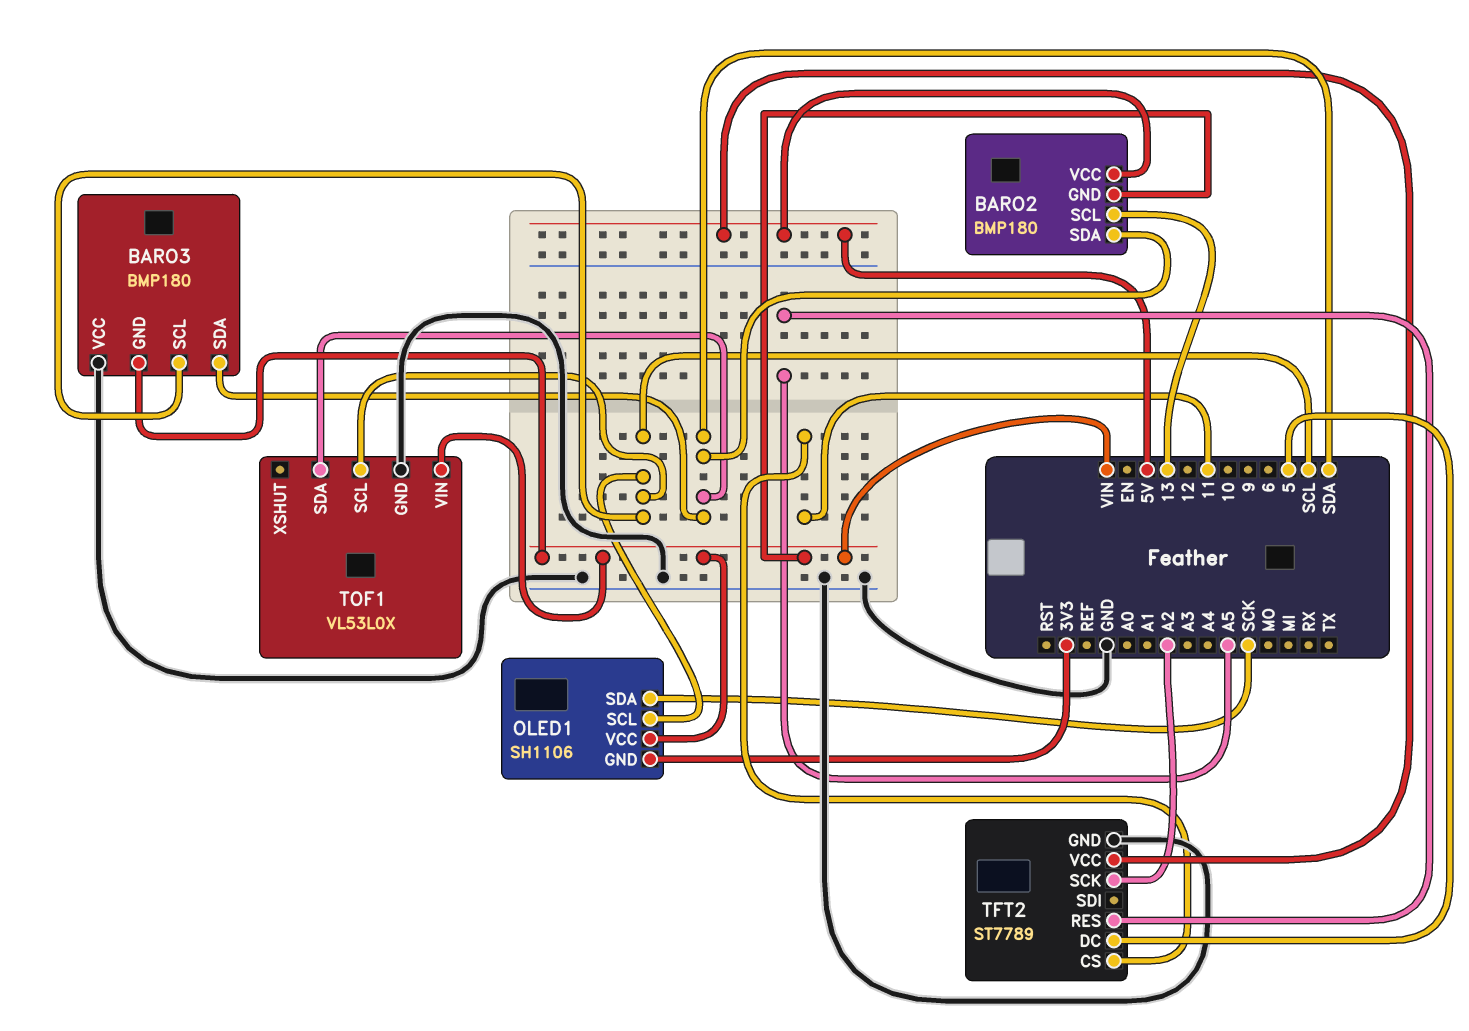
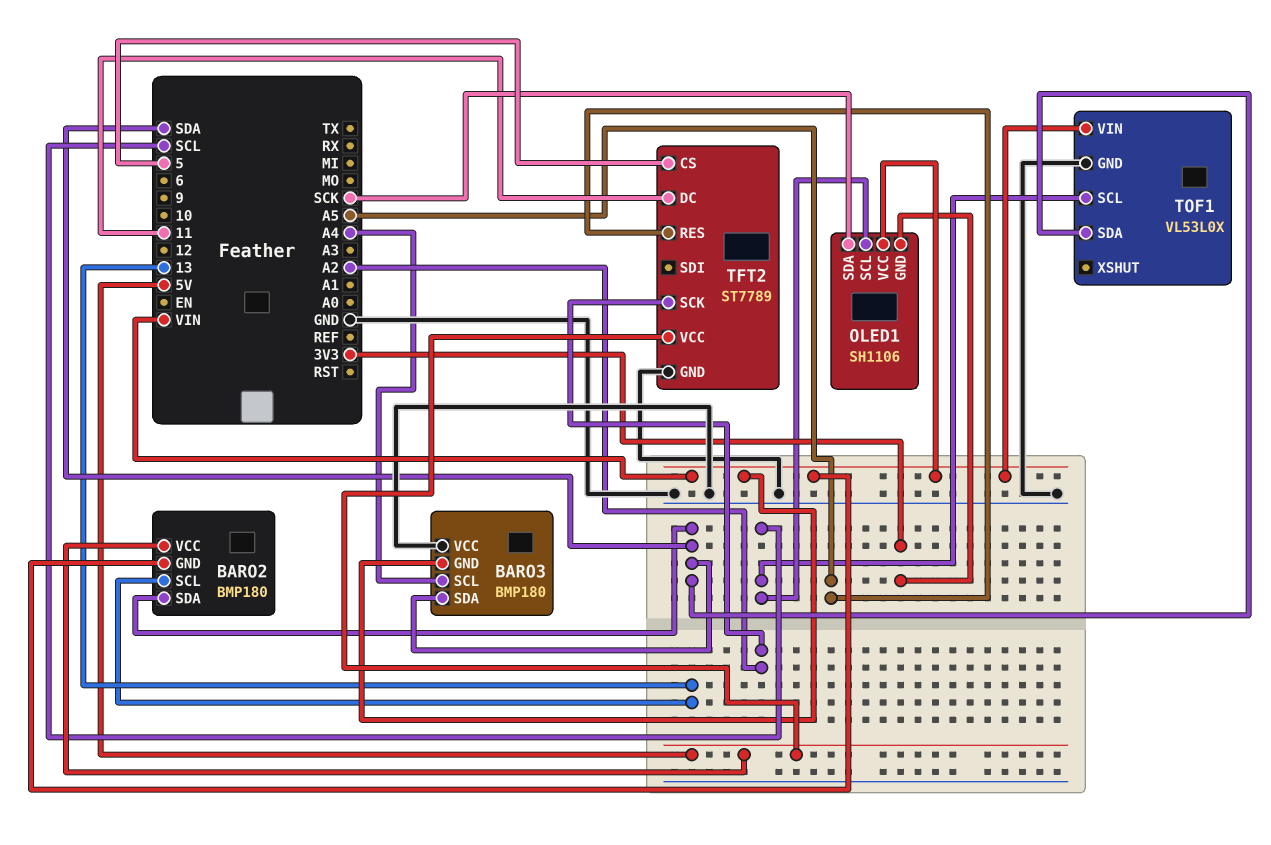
BARO3 pin SCL: SCL -> A4
TFT2 pin CS: 11 -> 5
TFT2 pin DC: 5 -> 11

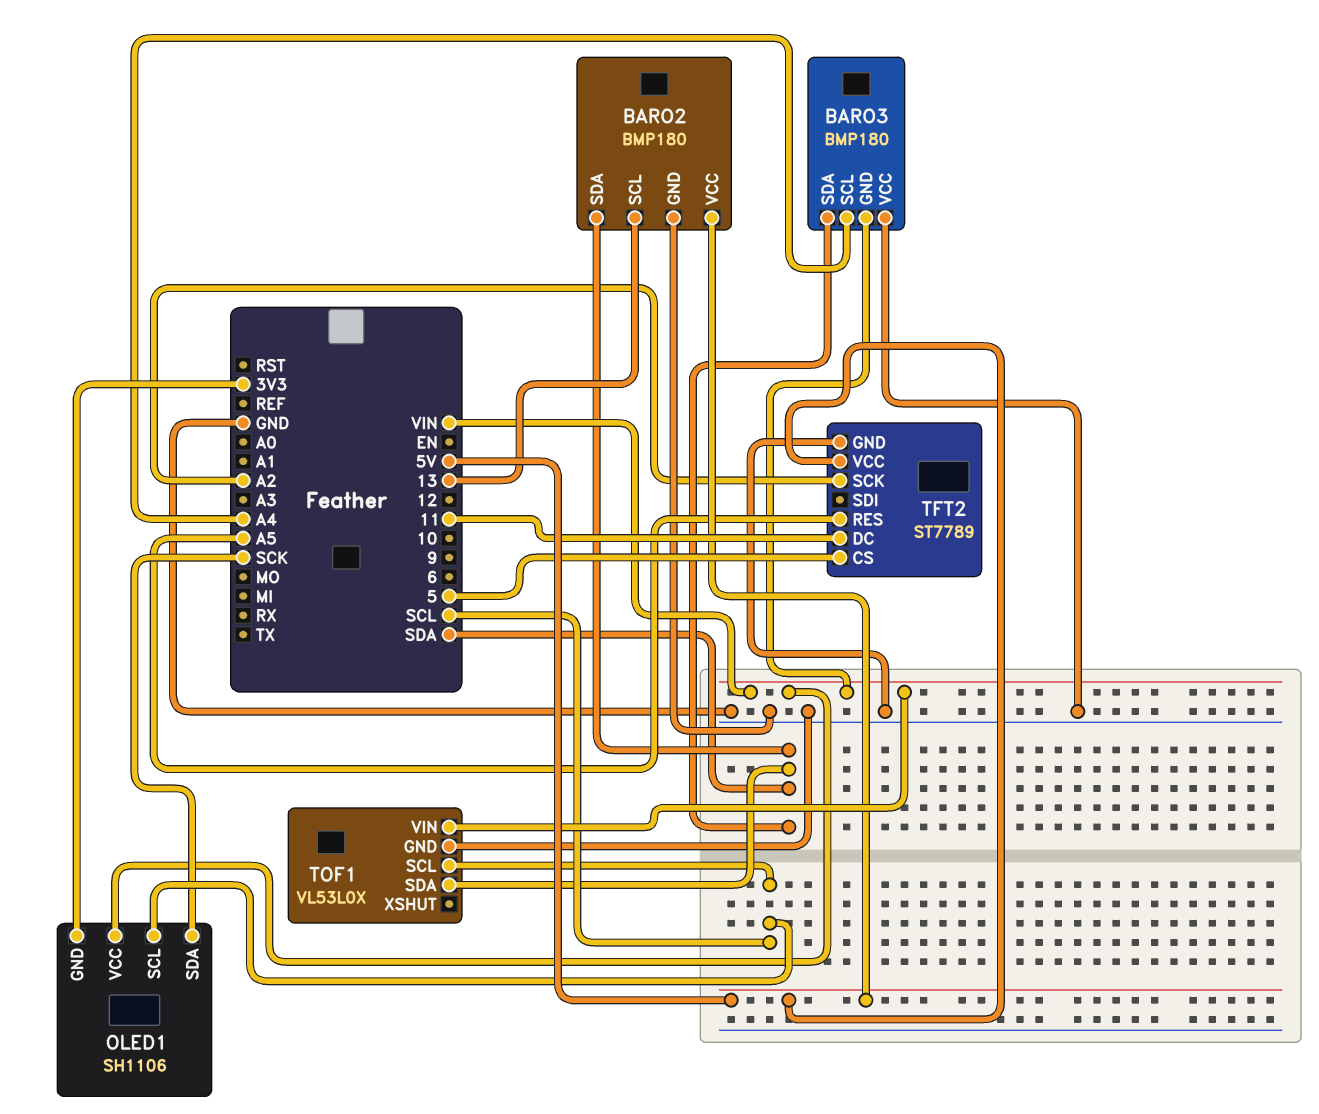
BARO2 pin GND: VIN -> GND

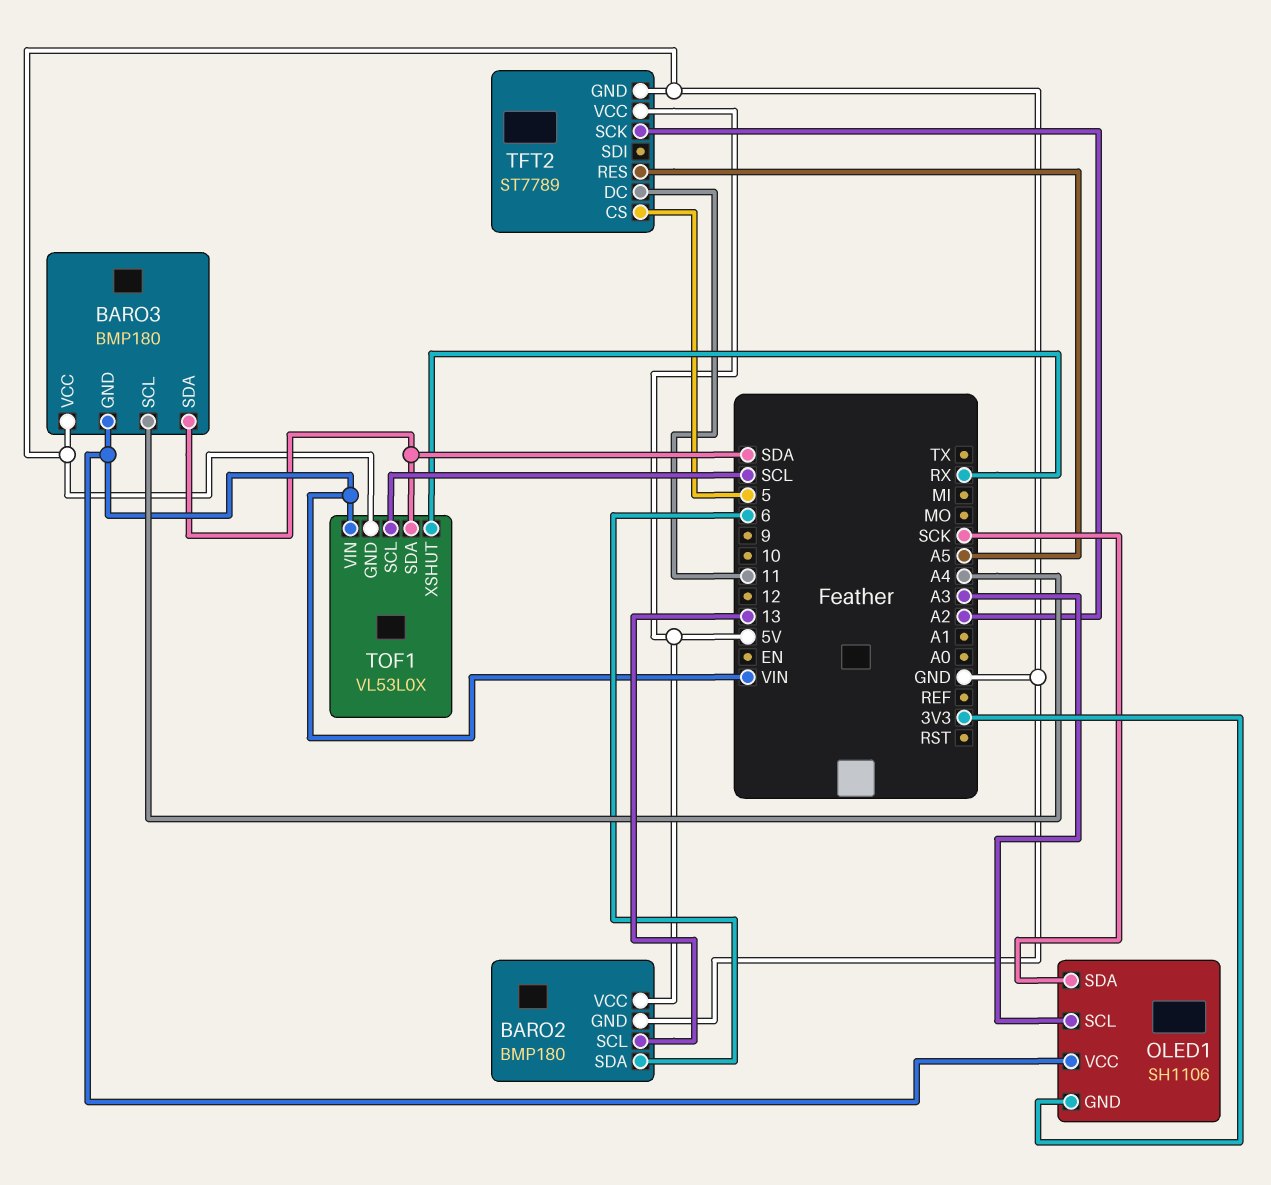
BARO2 pin SDA: SDA -> 6
OLED1 pin SCL: SCL -> A3
TOF1 pin XSHUT: none -> RX

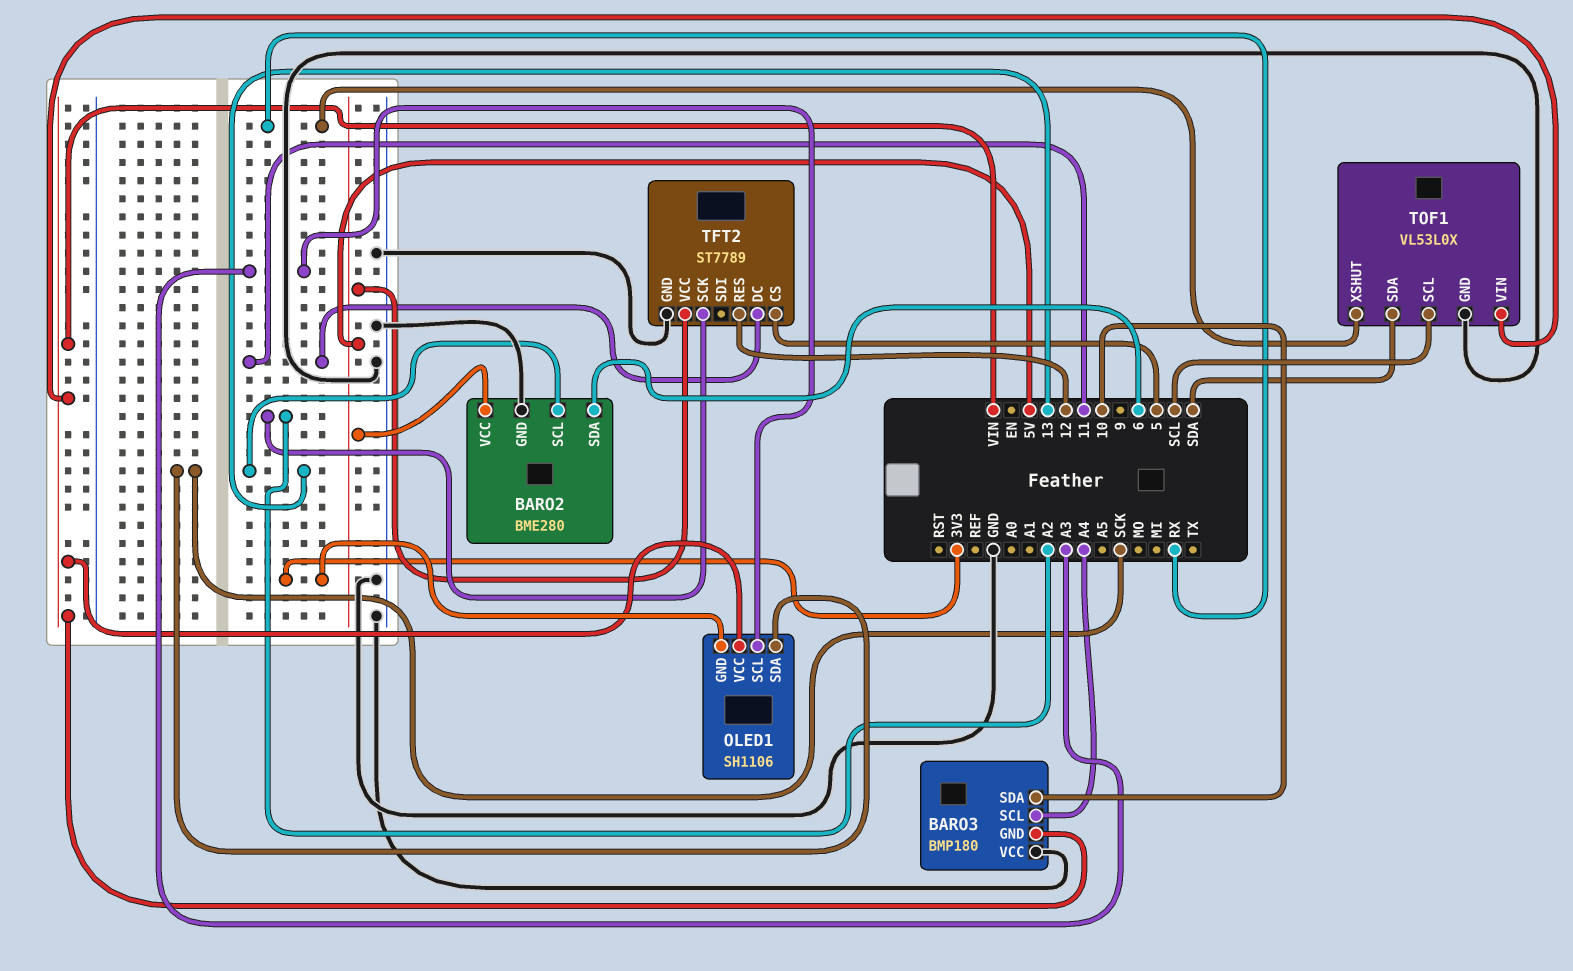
BARO2: BMP180 -> BME280
BARO3 pin SDA: SDA -> 10
TFT2 pin RES: A5 -> 12

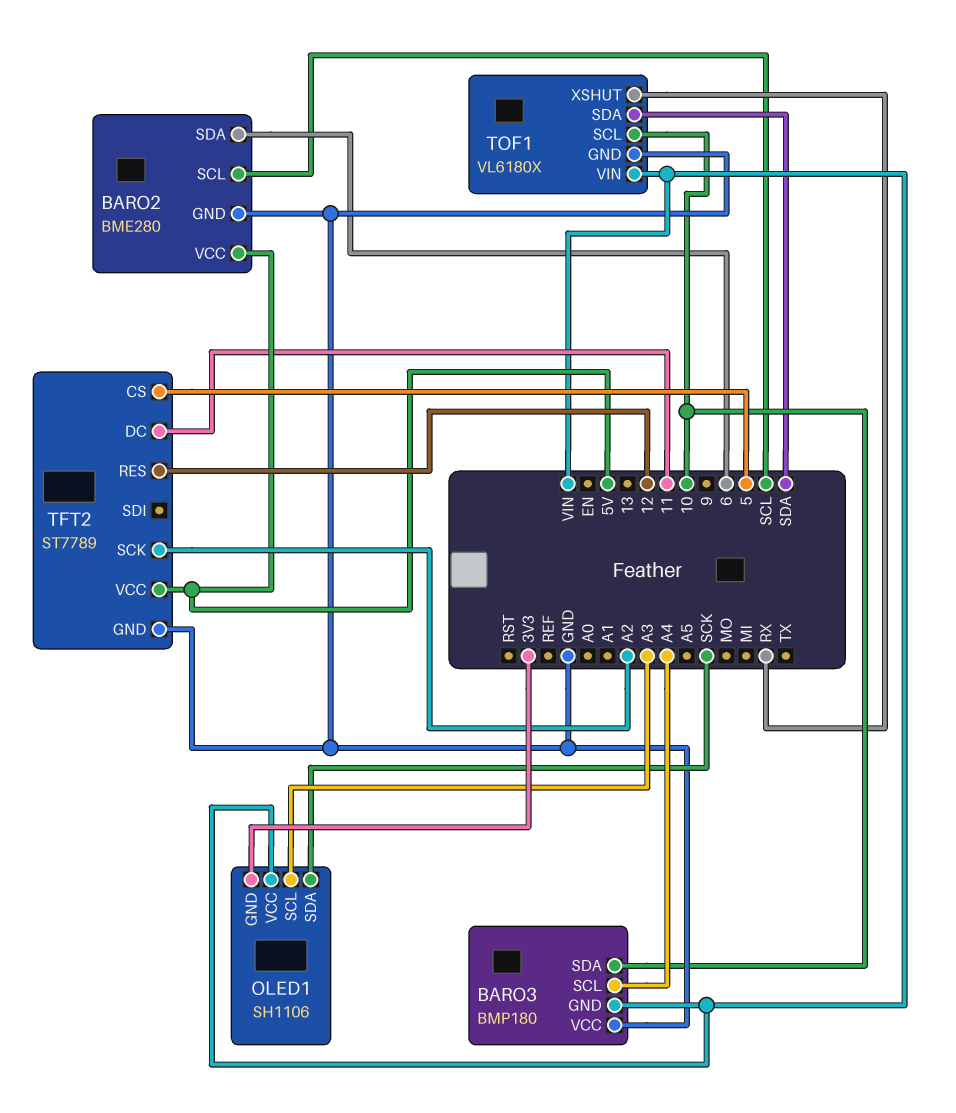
BARO2 pin SCL: 13 -> SCL
TOF1: VL53L0X -> VL6180X
TOF1 pin SCL: SCL -> 10

